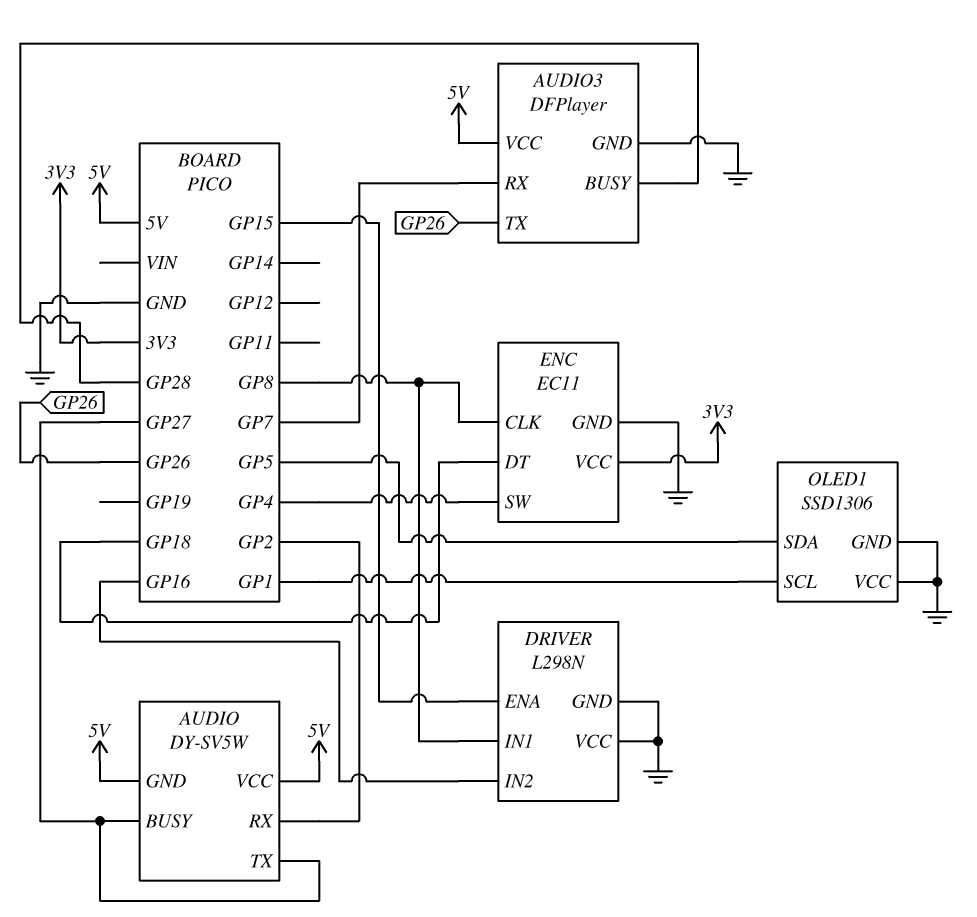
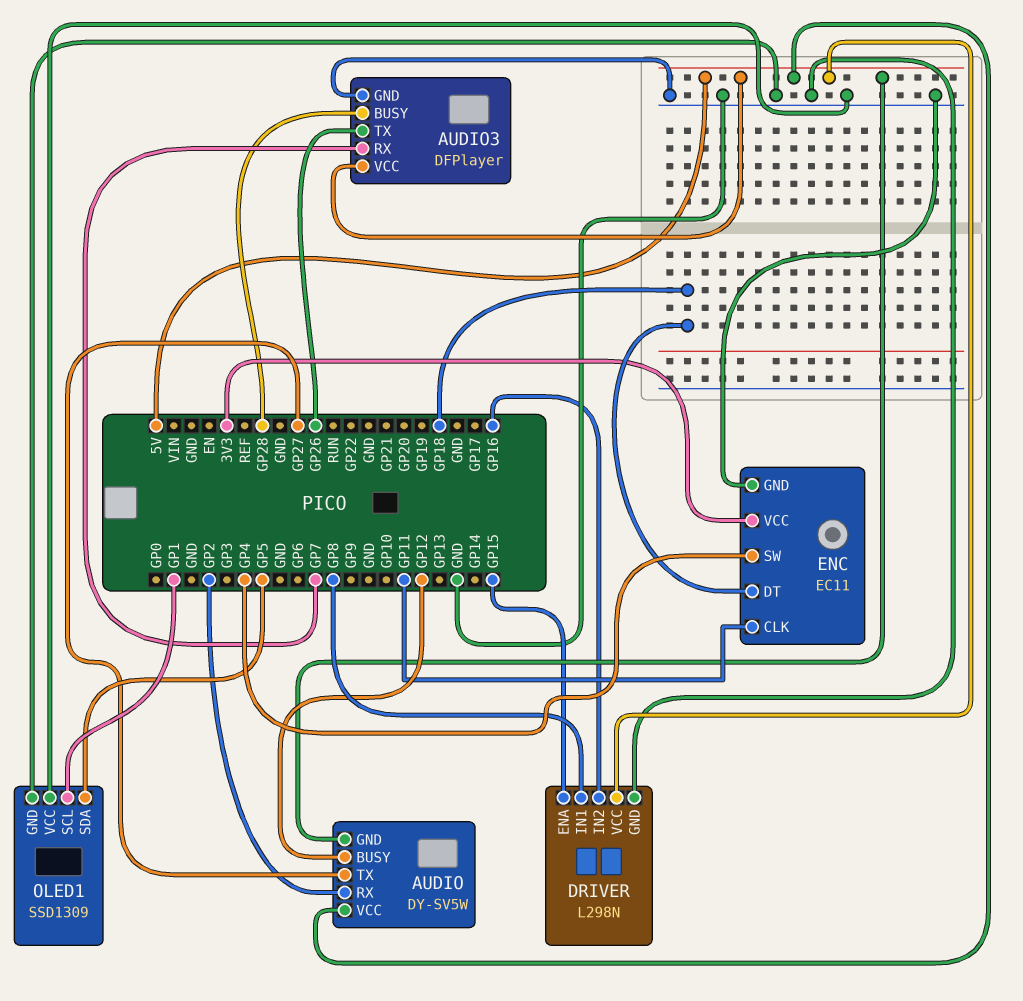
AUDIO pin BUSY: GP27 -> GP12
DRIVER pin VCC: GND -> 5V
ENC pin CLK: GP8 -> GP11
OLED1: SSD1306 -> SSD1309

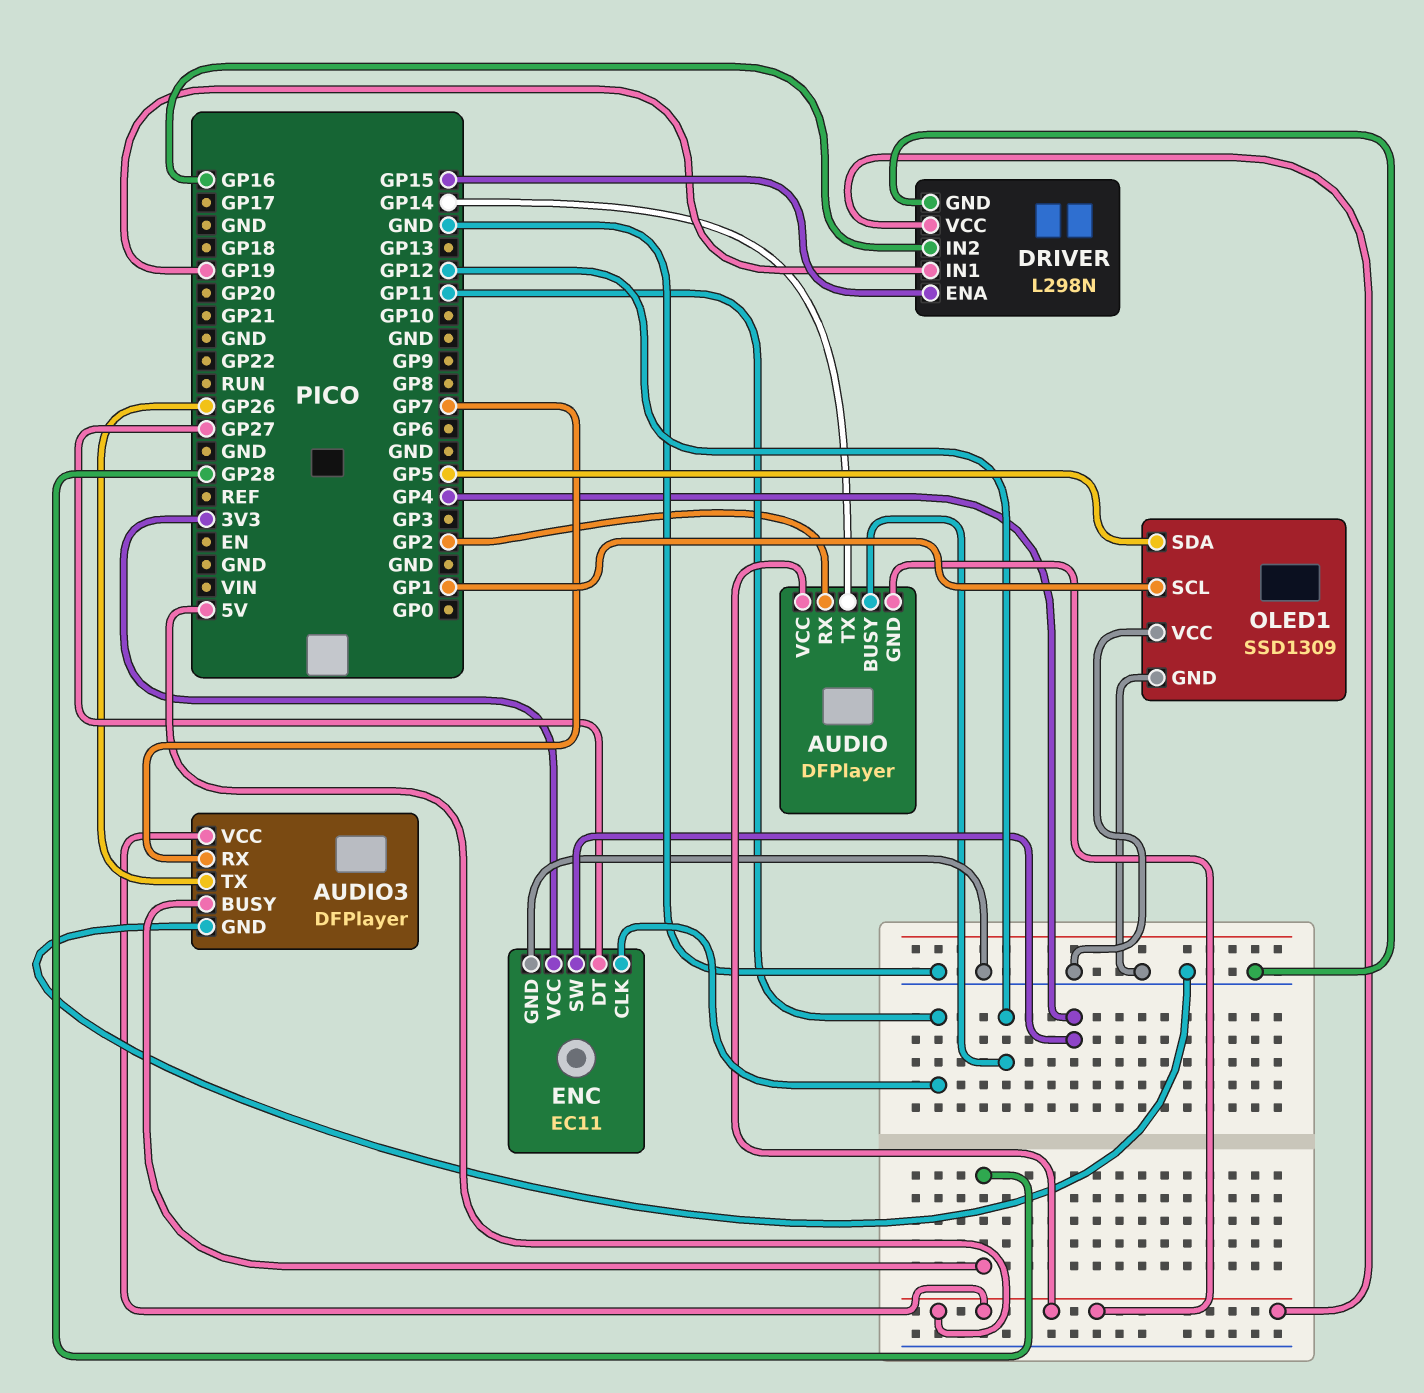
AUDIO: DY-SV5W -> DFPlayer
AUDIO pin TX: GP27 -> GP14
DRIVER pin IN1: GP8 -> GP19
ENC pin DT: GP18 -> GP27

